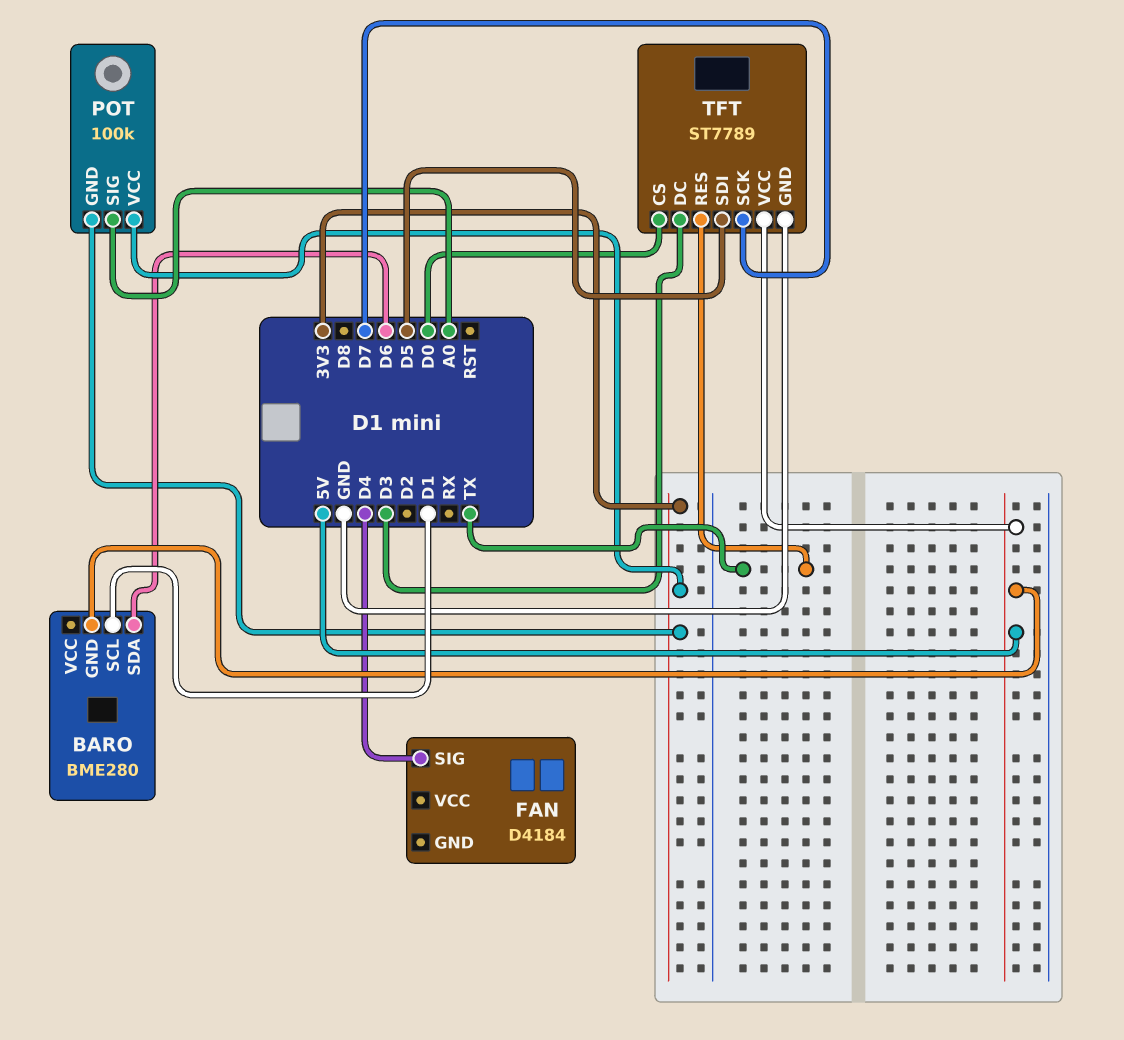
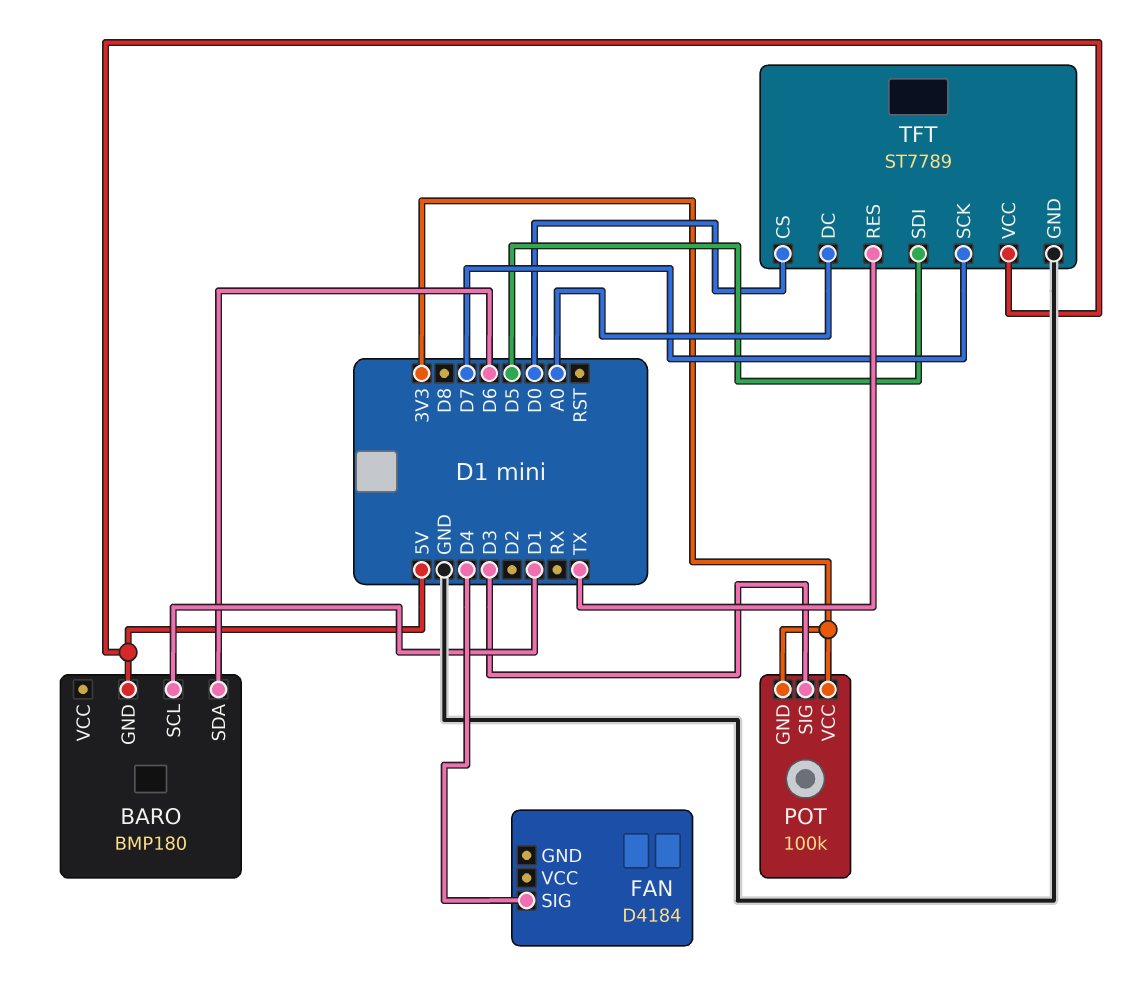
BARO: BME280 -> BMP180
POT pin SIG: A0 -> D3
TFT pin DC: D3 -> A0

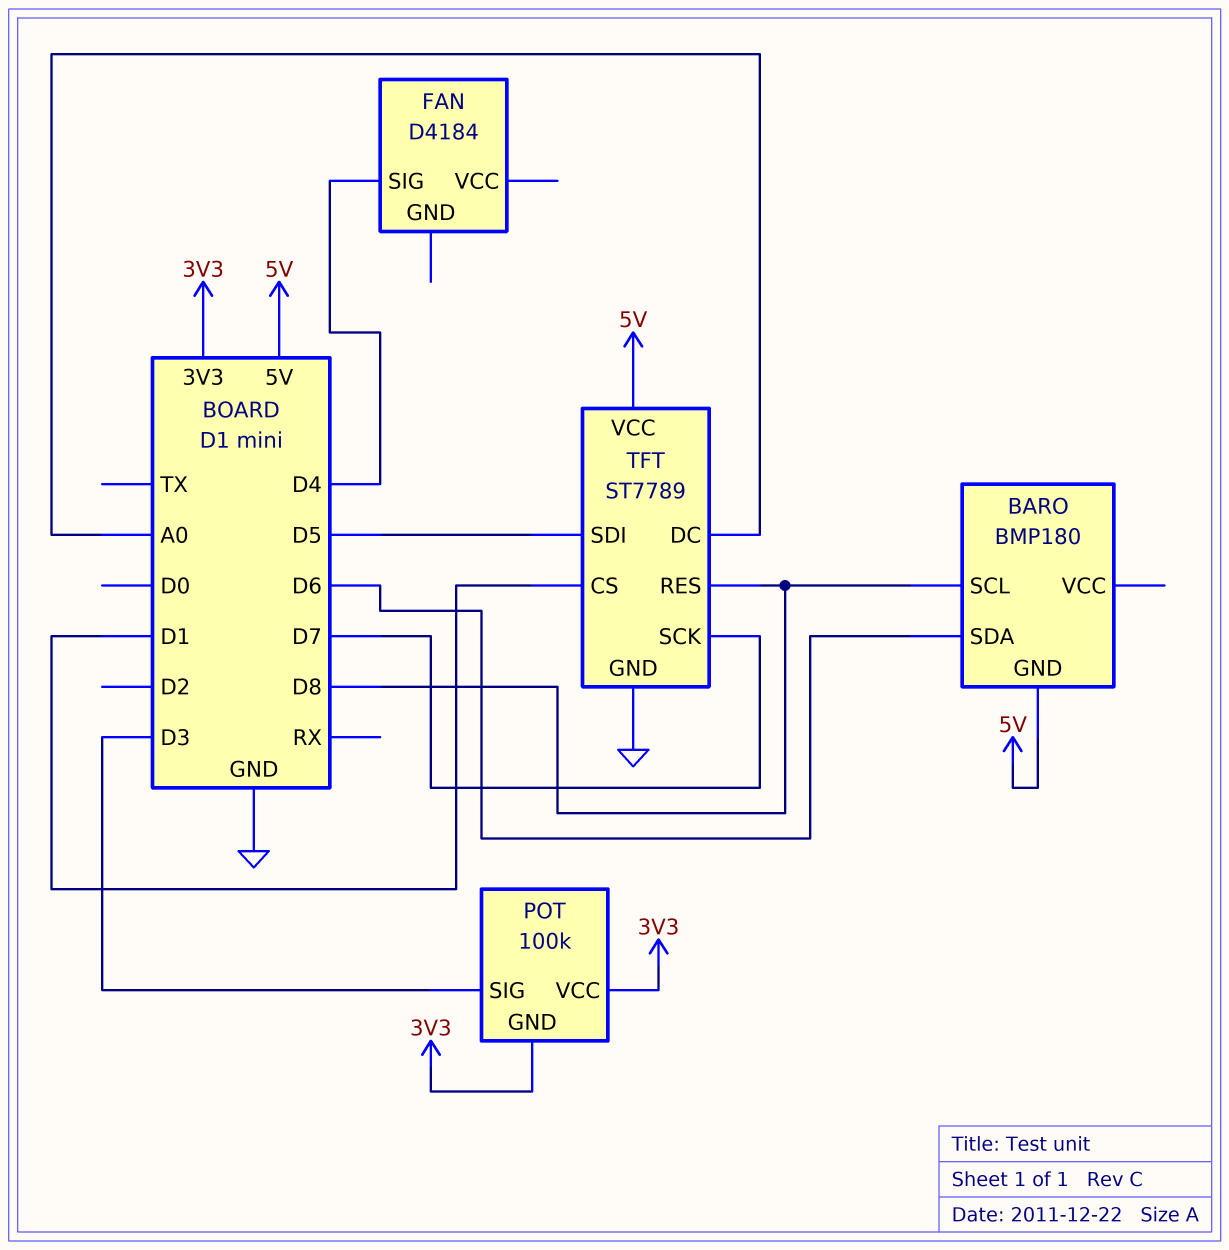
BARO pin SCL: D1 -> D8
TFT pin CS: D0 -> D1
TFT pin RES: TX -> D8

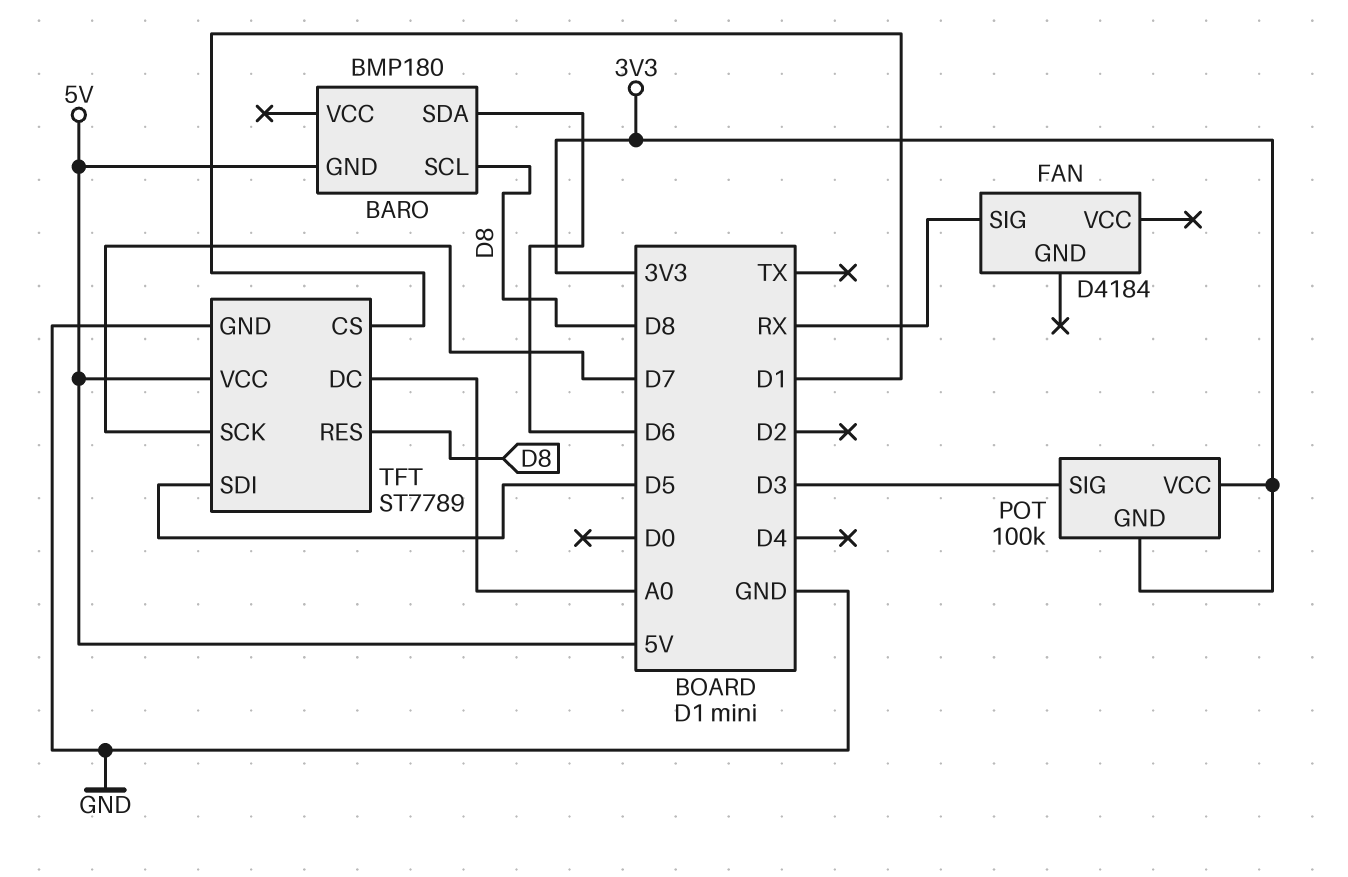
FAN pin SIG: D4 -> RX

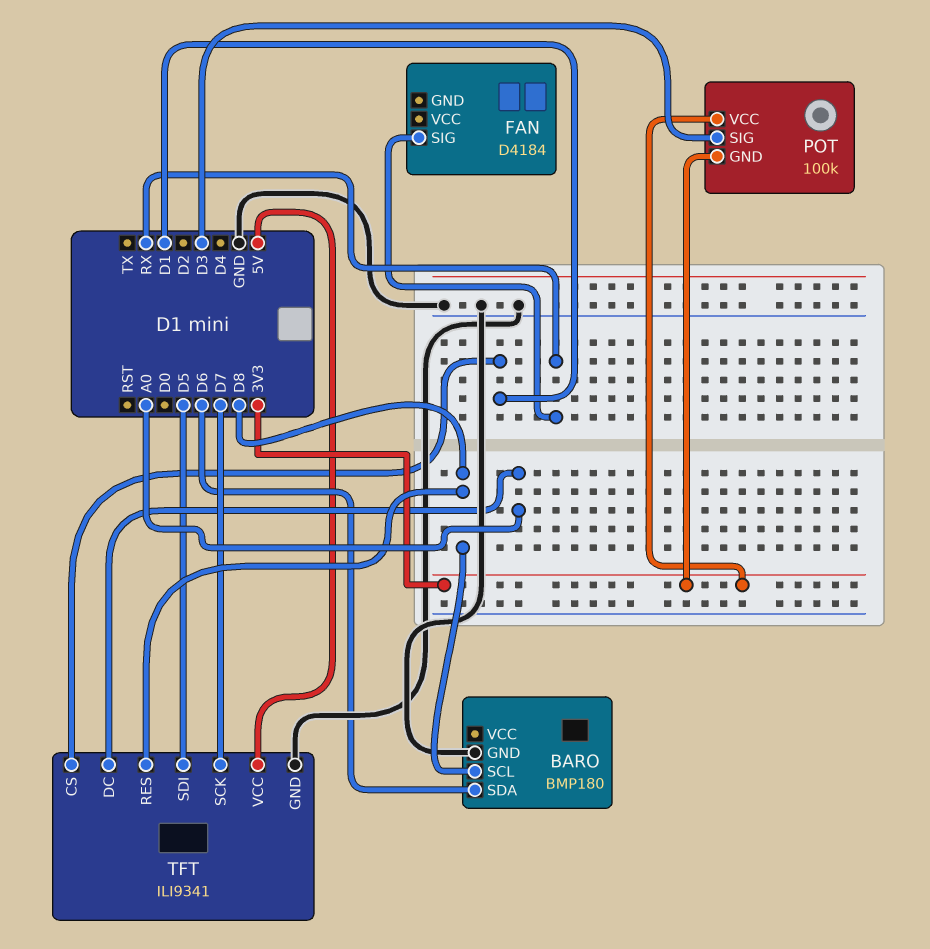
BARO pin GND: 5V -> GND
TFT: ST7789 -> ILI9341

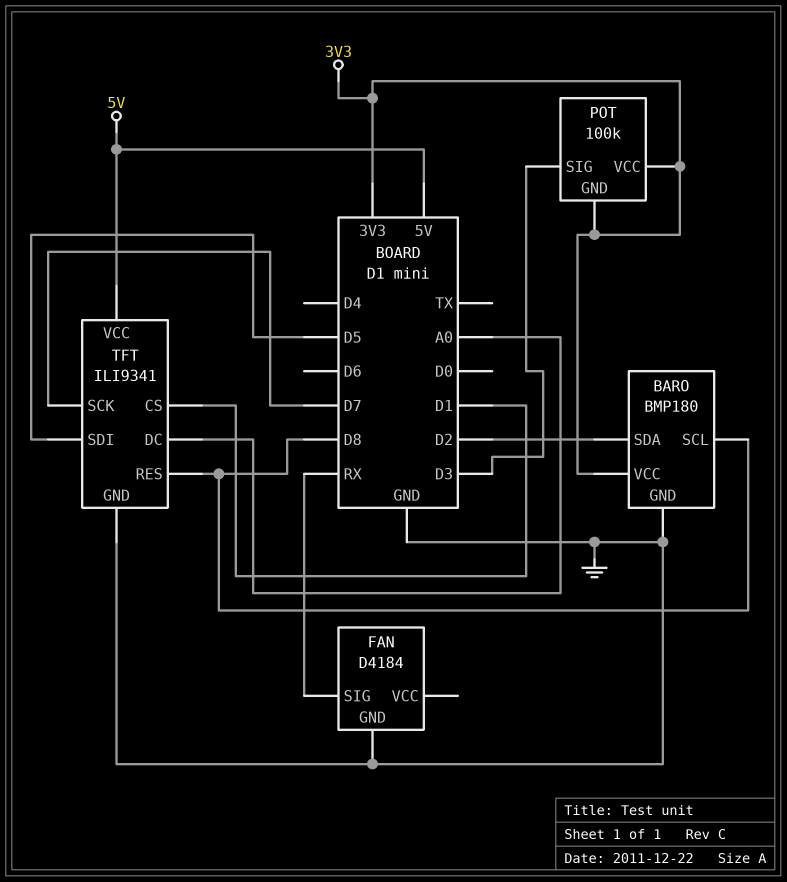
BARO pin SDA: D6 -> D2
BARO pin VCC: none -> 3V3
FAN pin GND: none -> GND

